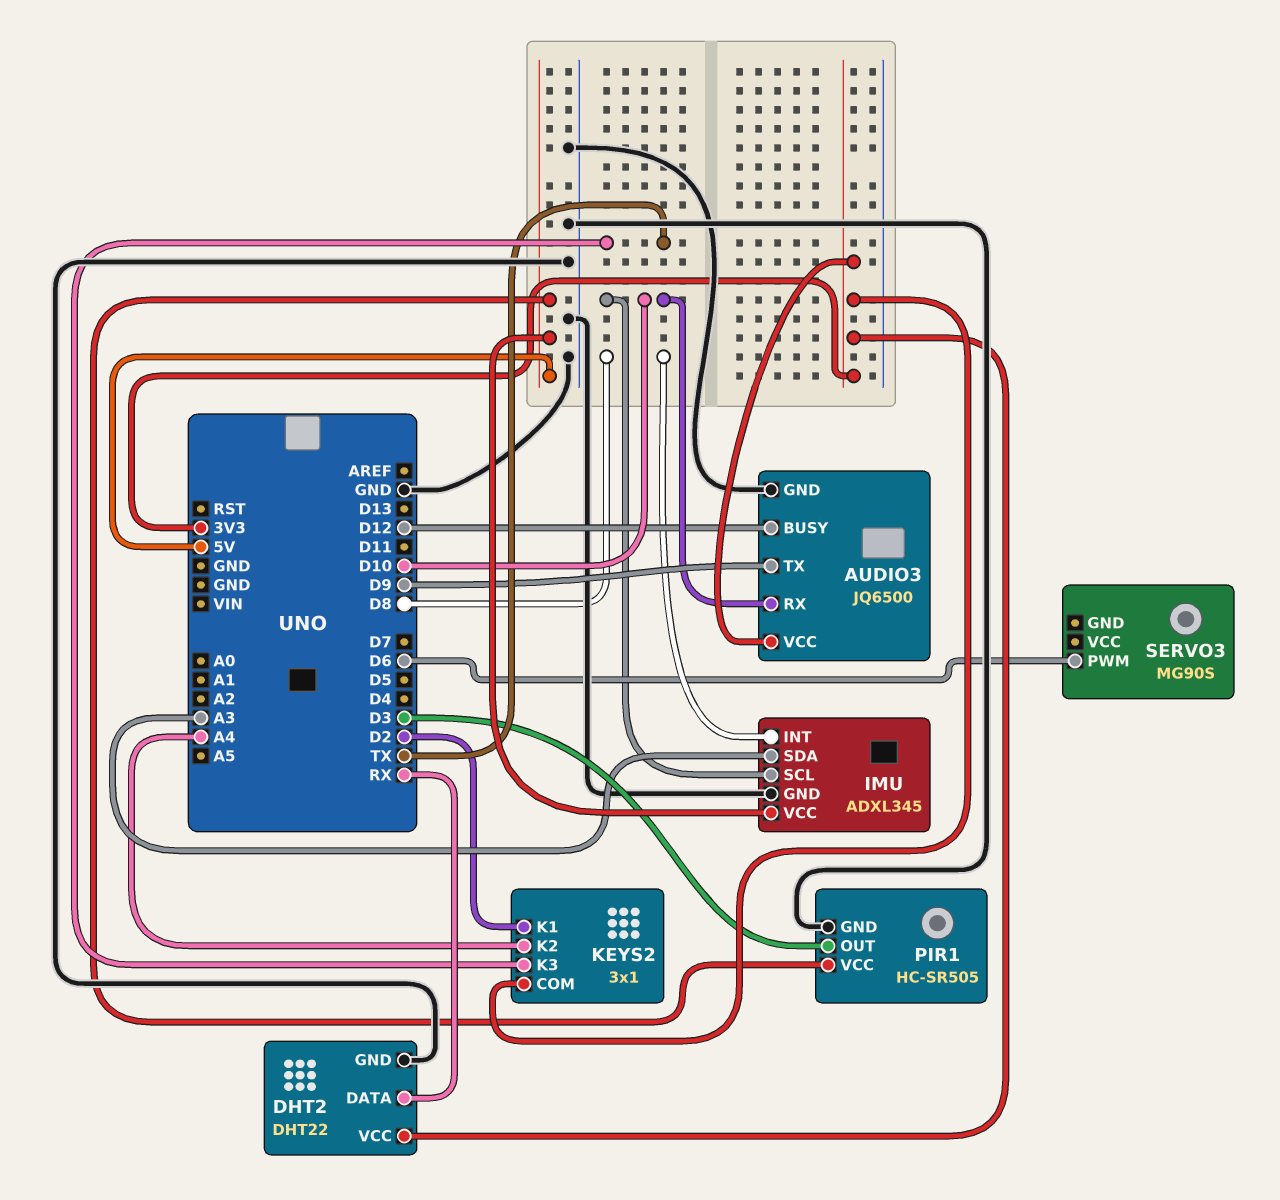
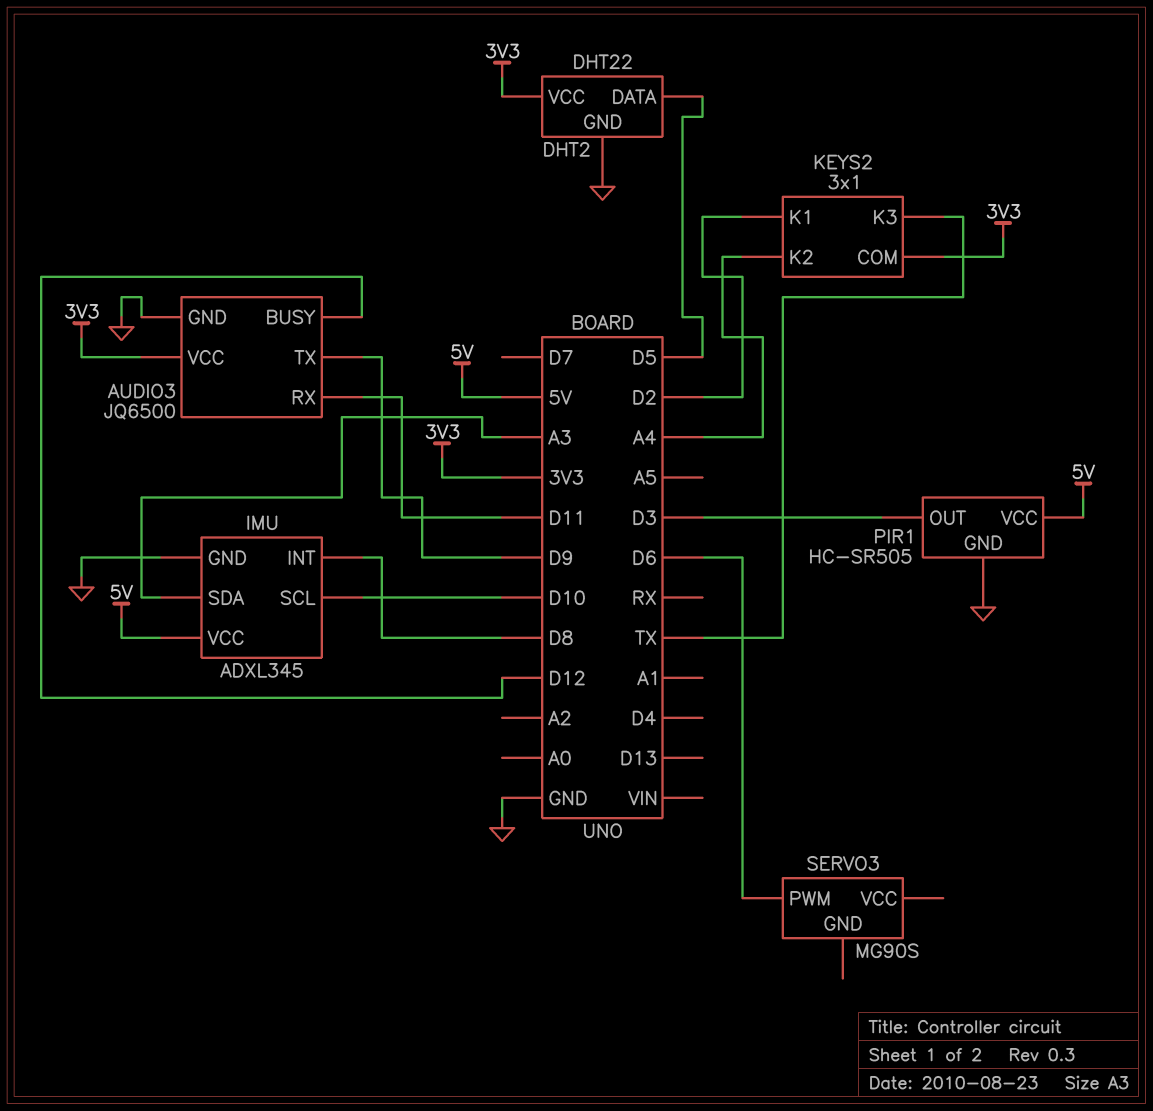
AUDIO3 pin RX: D10 -> D11
DHT2 pin DATA: RX -> D5

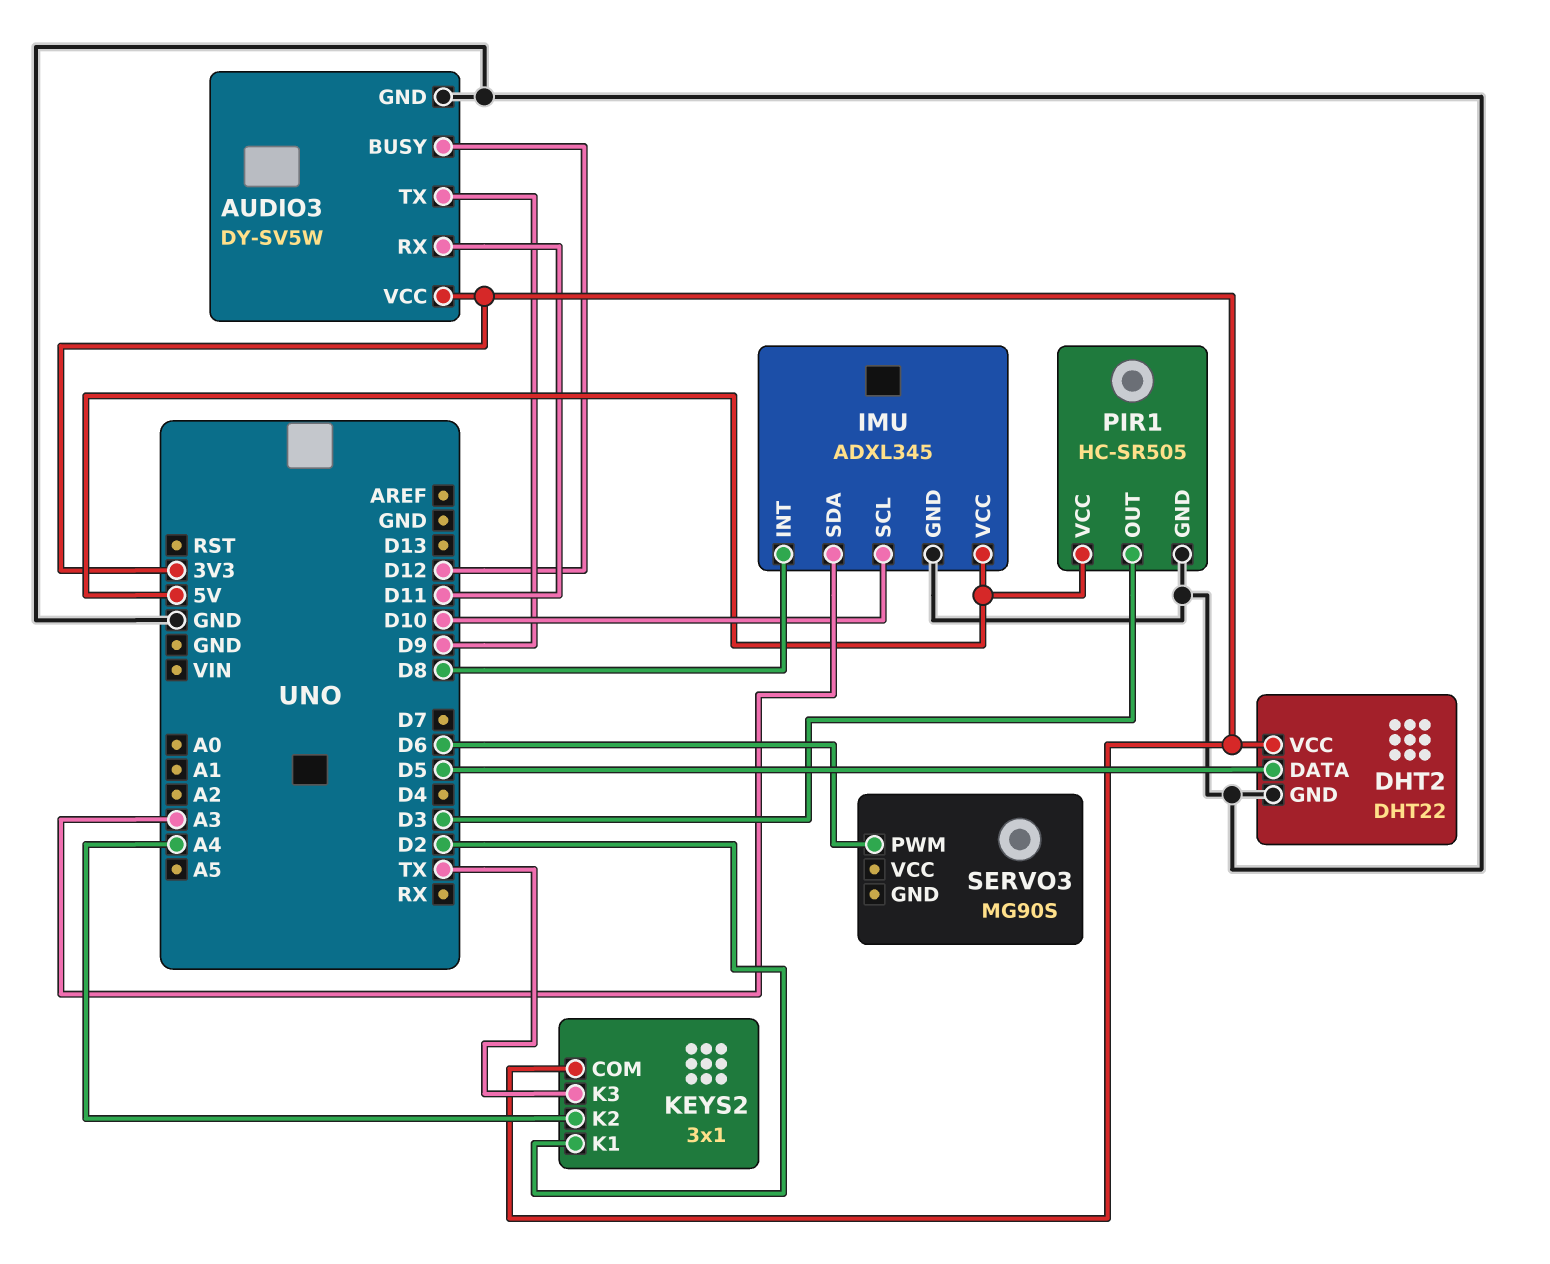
AUDIO3: JQ6500 -> DY-SV5W

